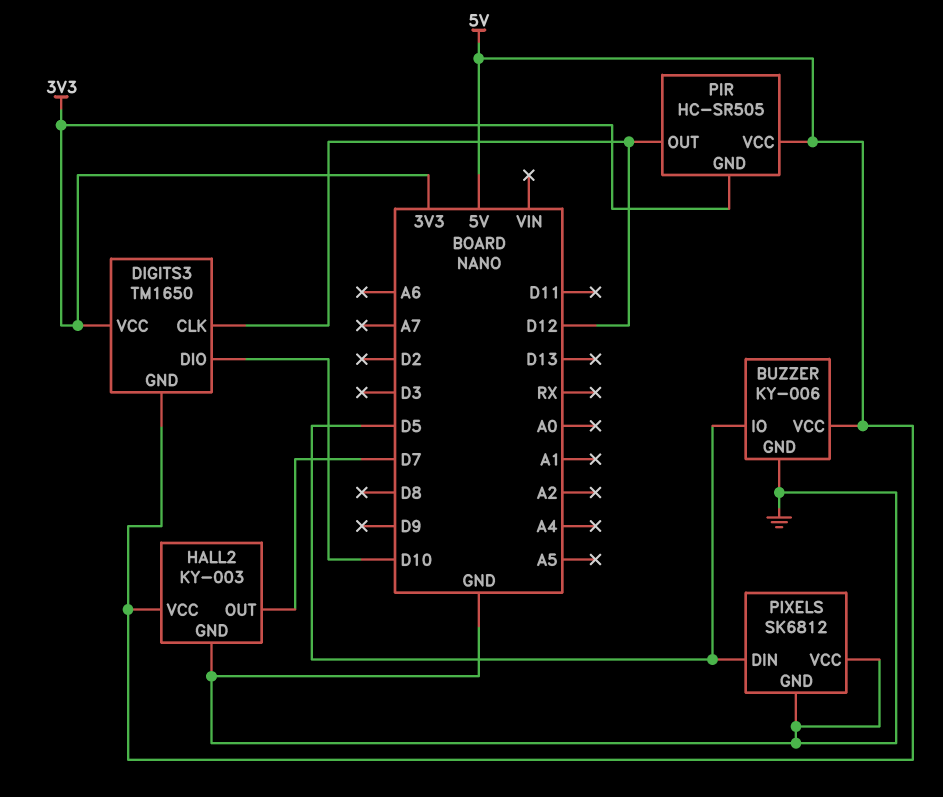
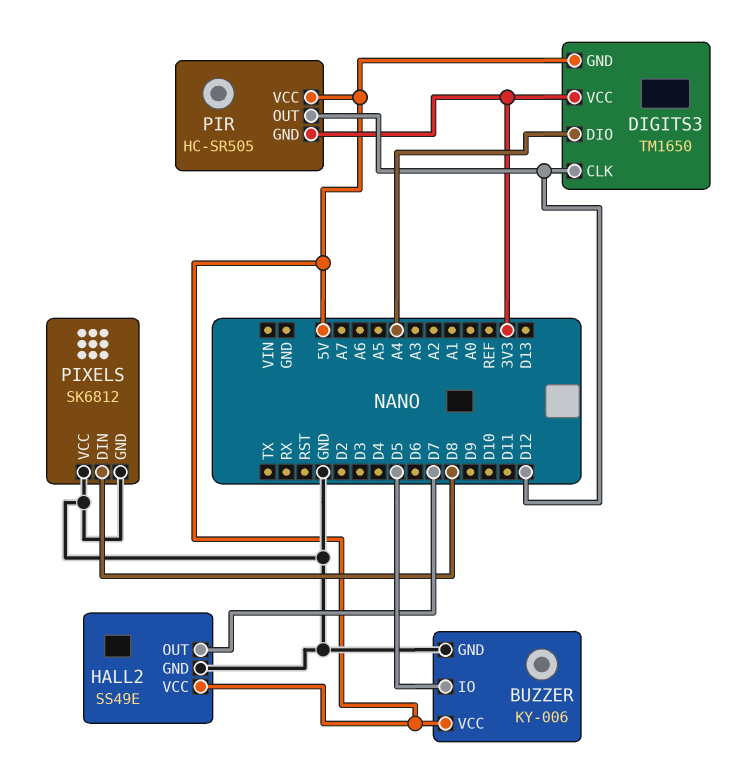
DIGITS3 pin DIO: D10 -> A4
HALL2: KY-003 -> SS49E
PIXELS pin DIN: D5 -> D8

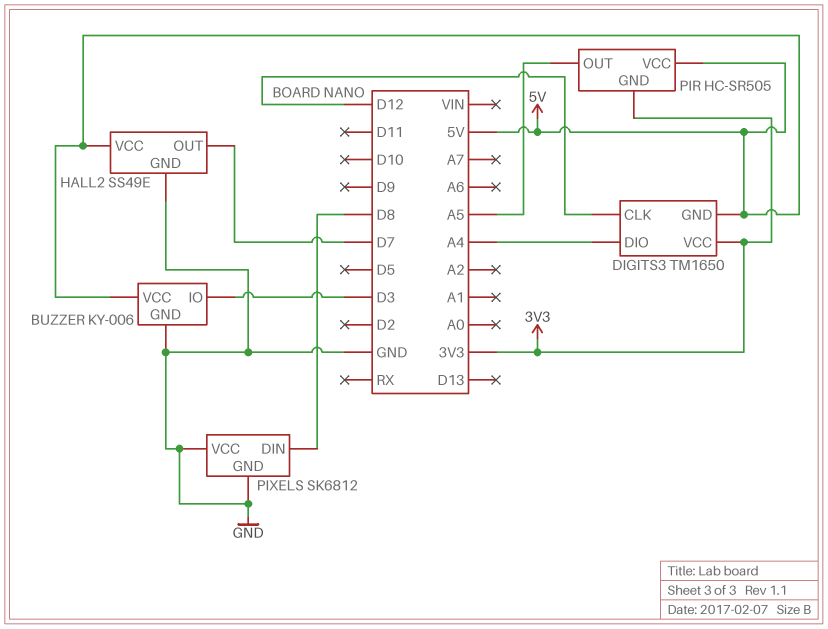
BUZZER pin IO: D5 -> D3
PIR pin OUT: D12 -> A5

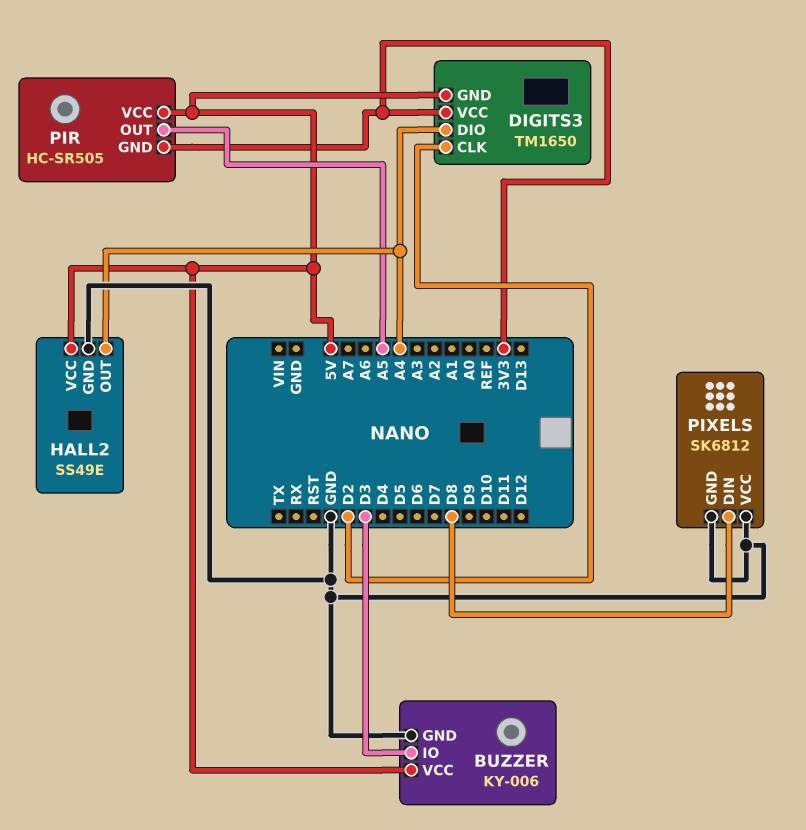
DIGITS3 pin CLK: D12 -> D2
HALL2 pin OUT: D7 -> A4

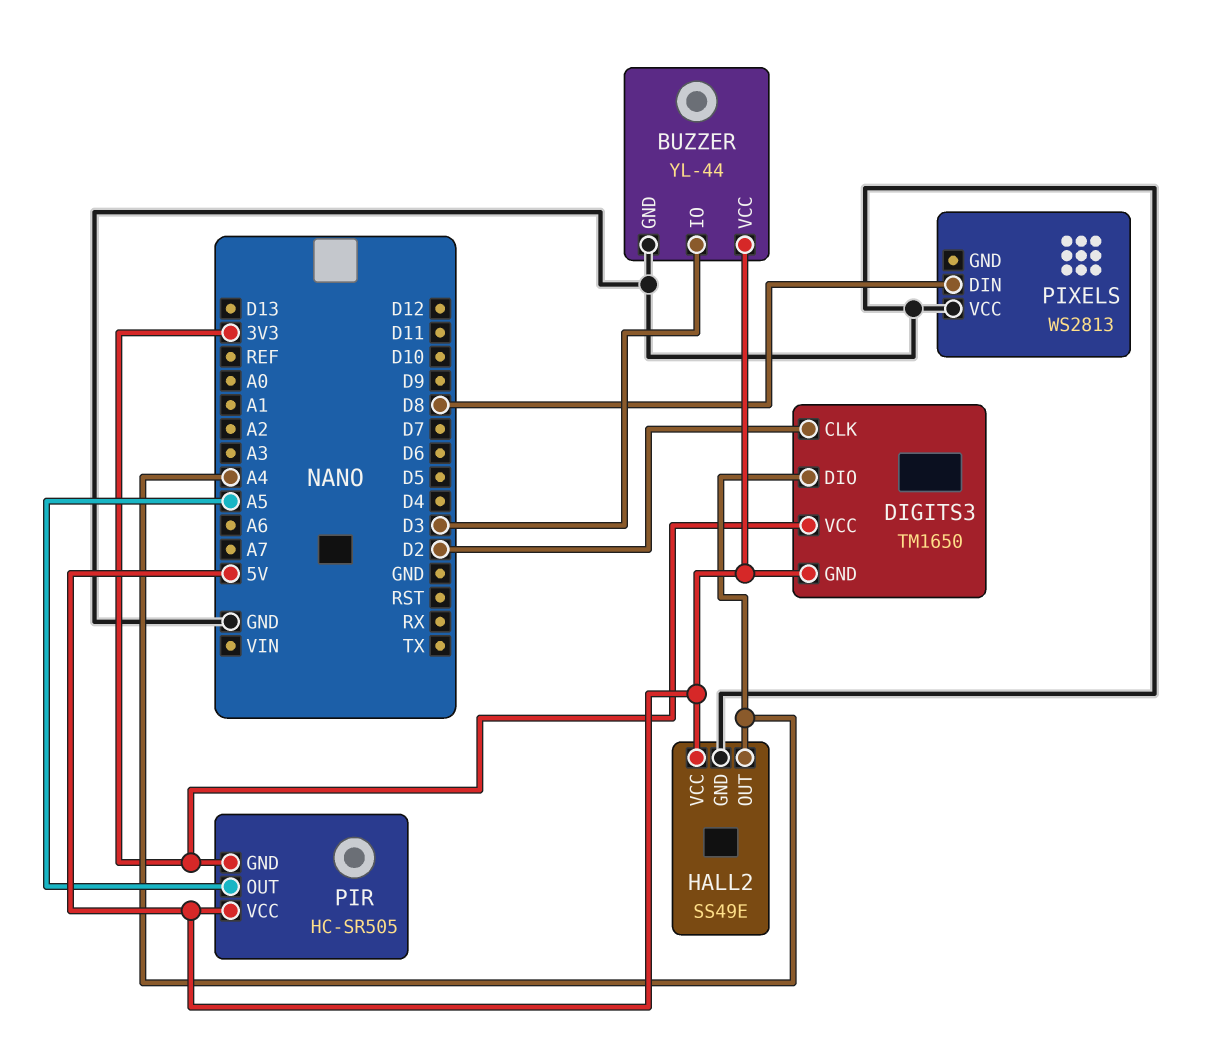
BUZZER: KY-006 -> YL-44
PIXELS: SK6812 -> WS2813
PIXELS pin GND: GND -> none

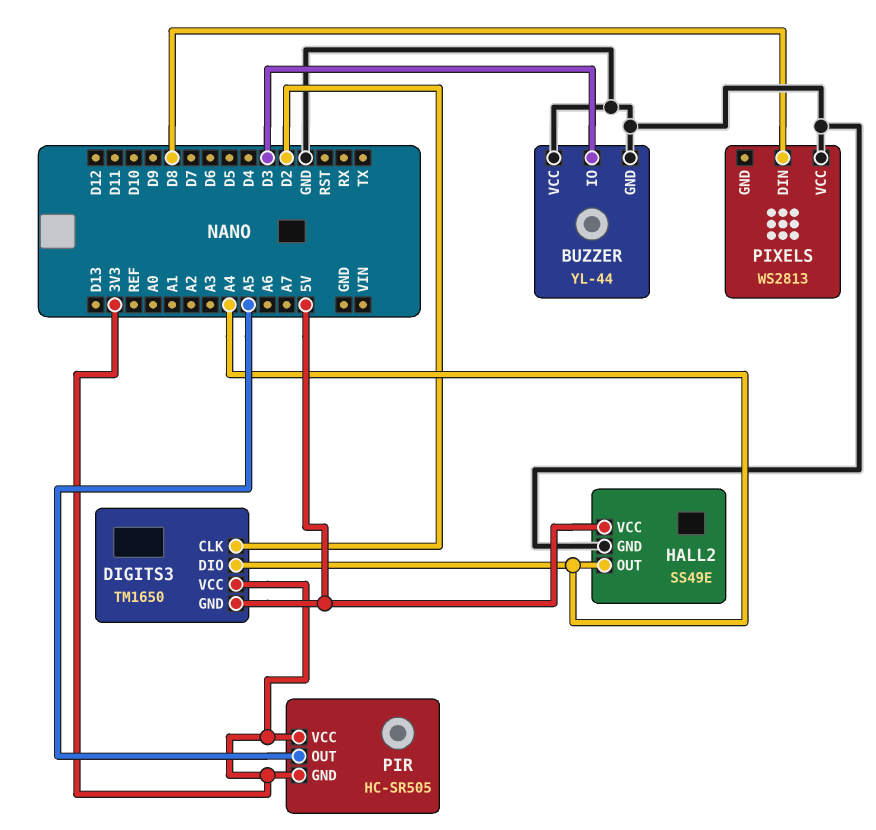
BUZZER pin VCC: 5V -> GND
PIR pin VCC: 5V -> 3V3

